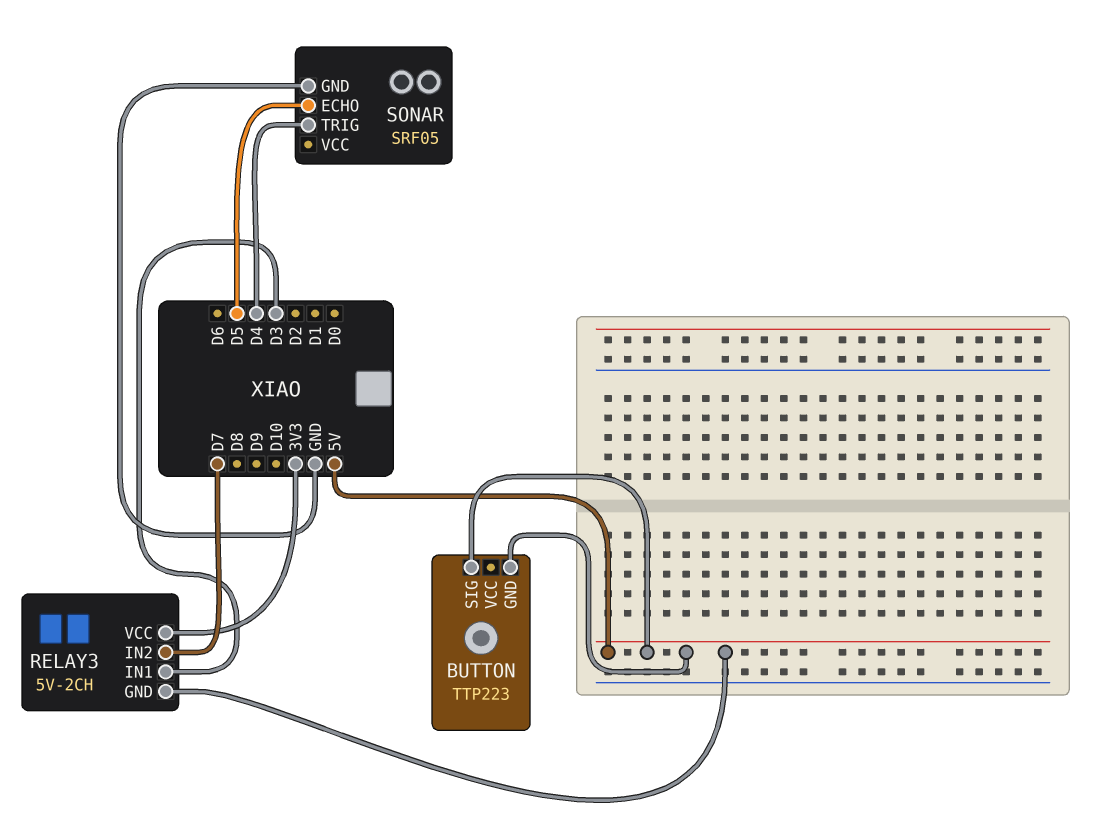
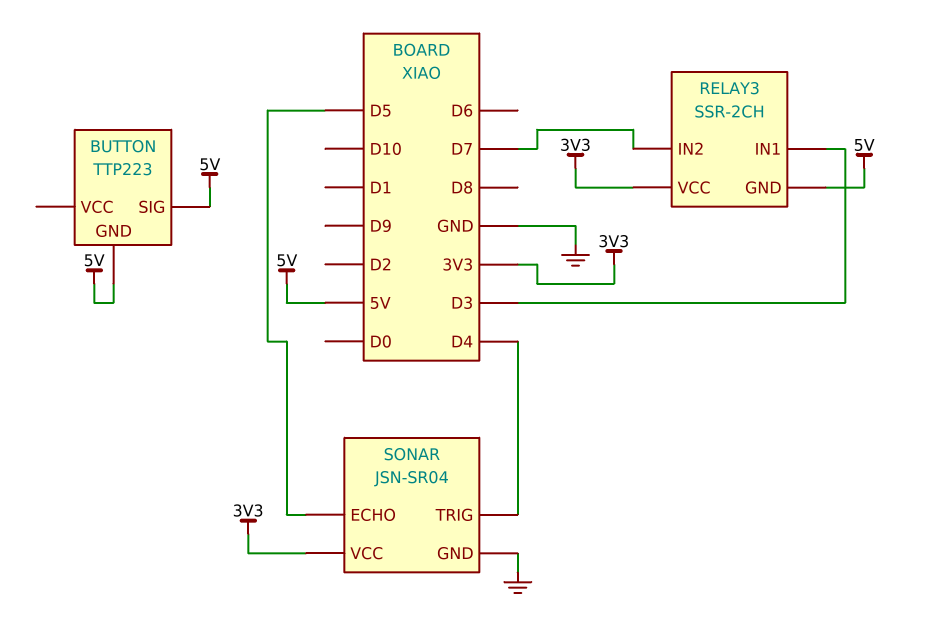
RELAY3: 5V-2CH -> SSR-2CH
SONAR: SRF05 -> JSN-SR04
SONAR pin VCC: none -> 3V3

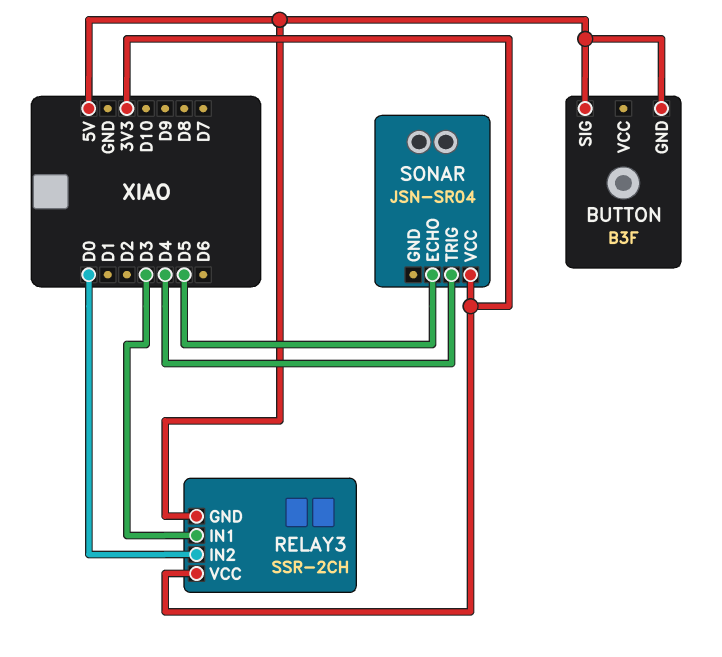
BUTTON: TTP223 -> B3F
RELAY3 pin IN2: D7 -> D0
SONAR pin GND: GND -> none

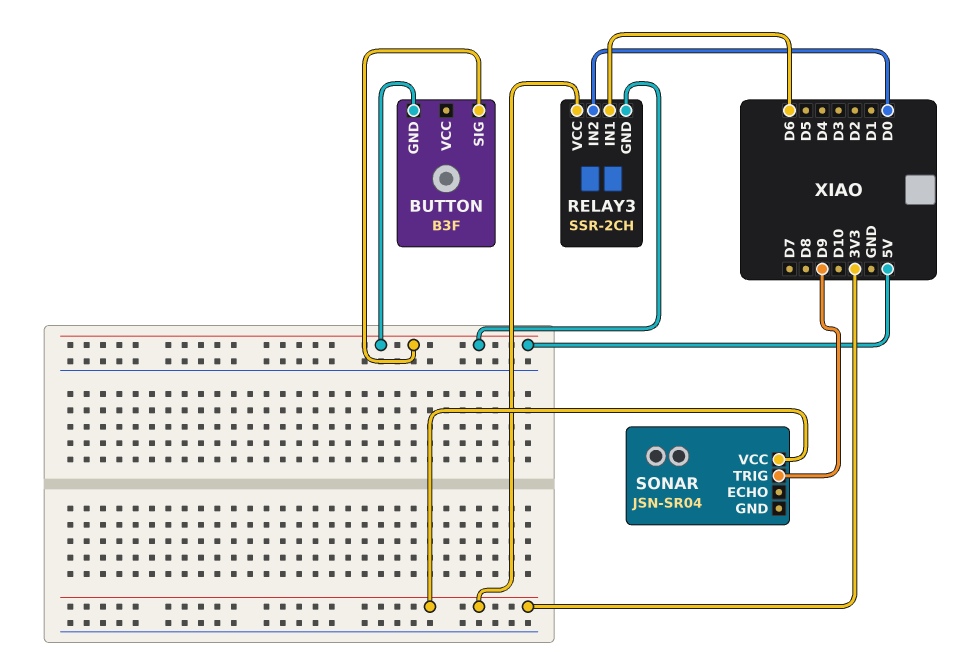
RELAY3 pin IN1: D3 -> D6
SONAR pin ECHO: D5 -> none
SONAR pin TRIG: D4 -> D9

